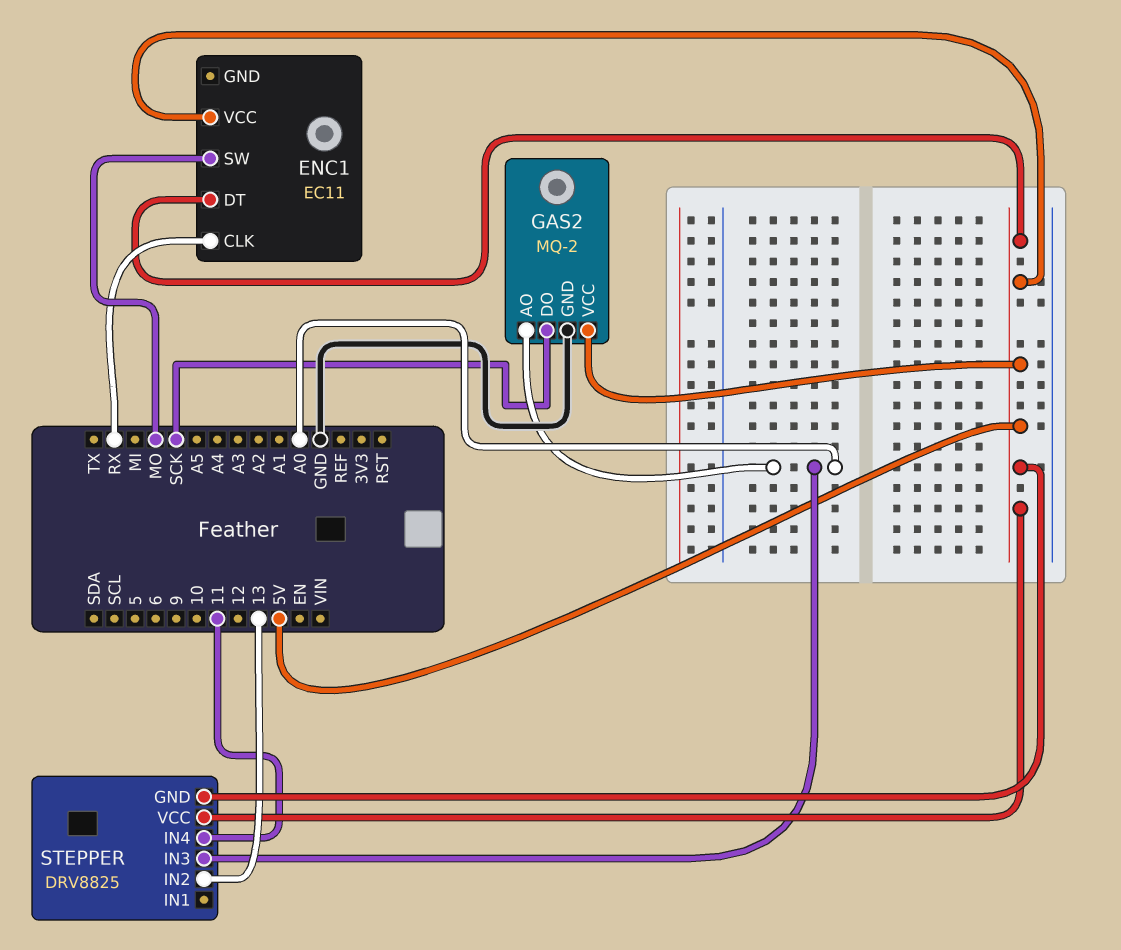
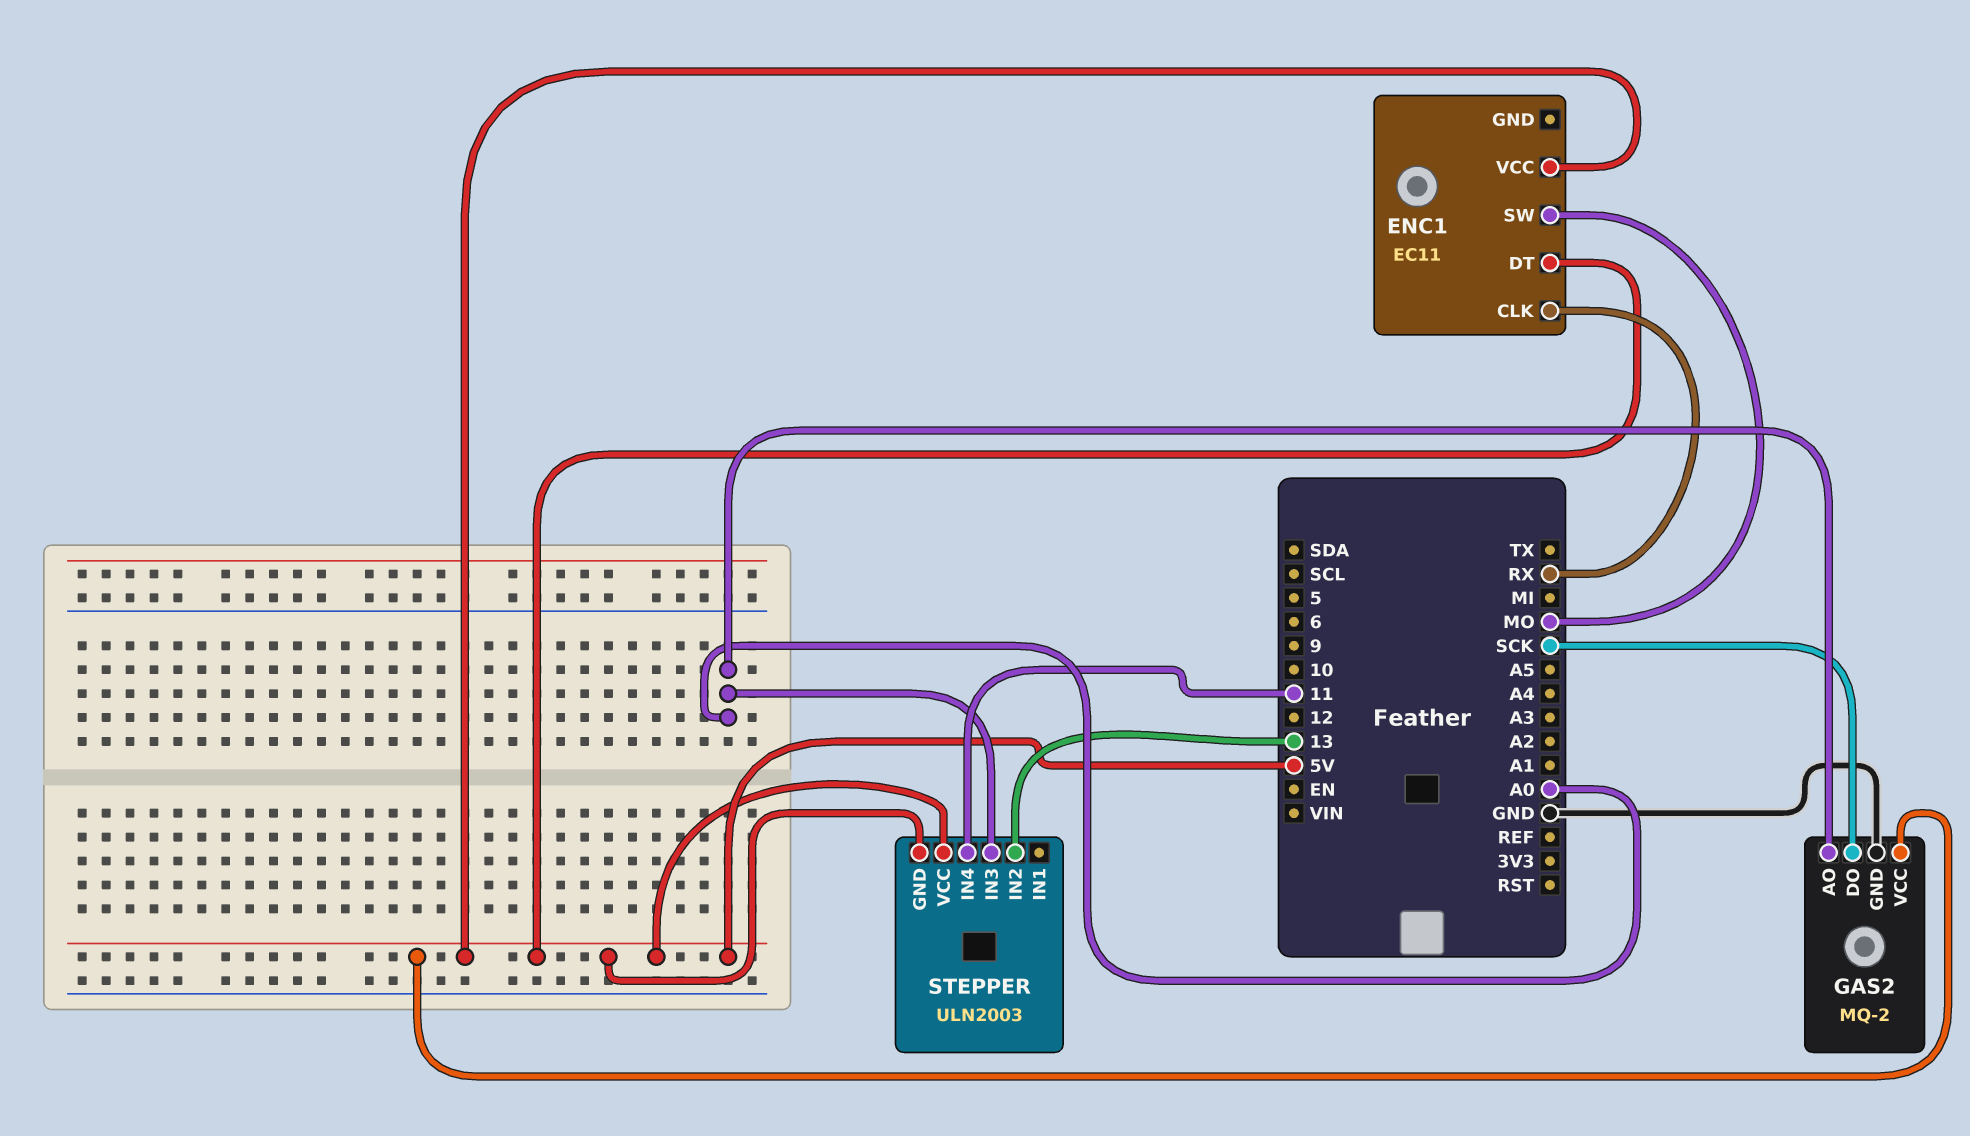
STEPPER: DRV8825 -> ULN2003

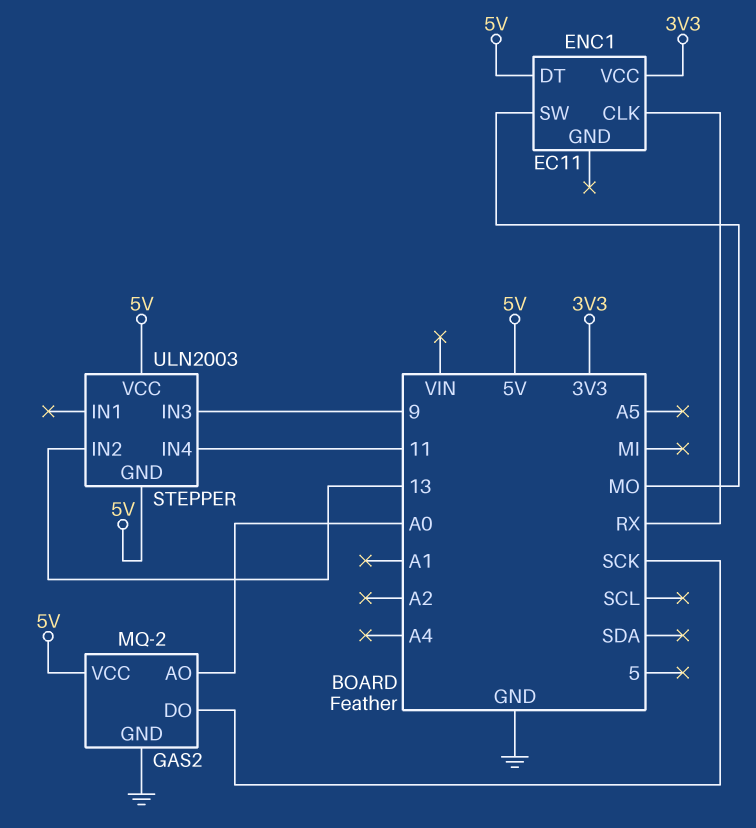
ENC1 pin VCC: 5V -> 3V3
STEPPER pin IN3: A0 -> 9

